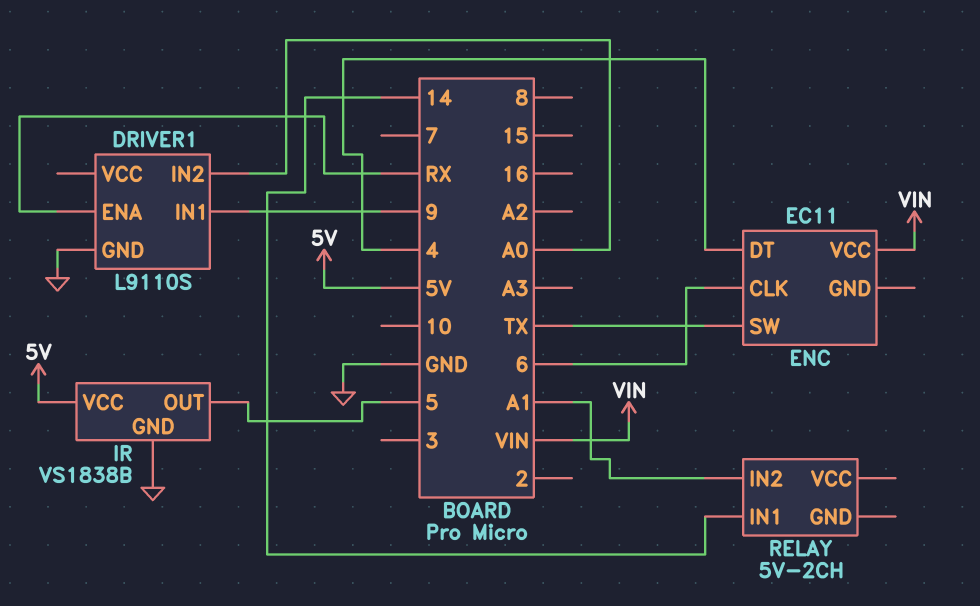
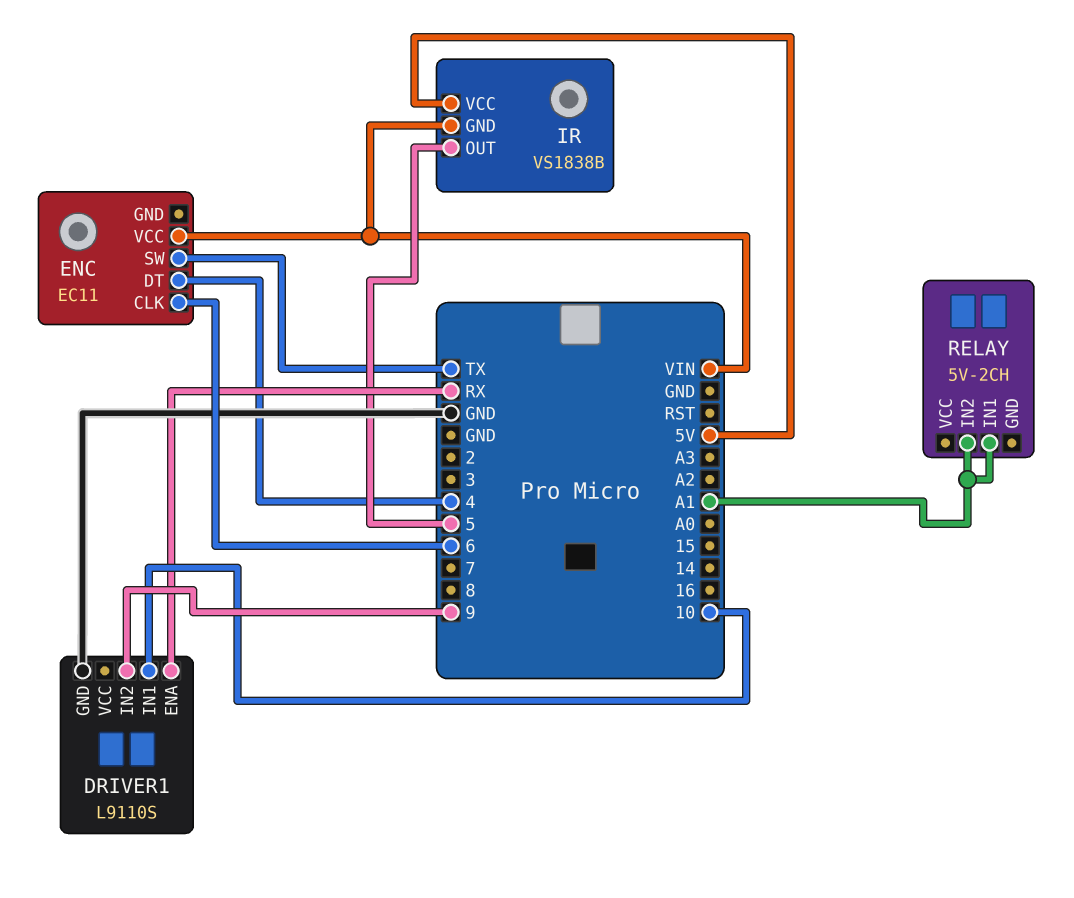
DRIVER1 pin IN1: 9 -> 10
DRIVER1 pin IN2: A0 -> 9
IR pin GND: GND -> VIN
RELAY pin IN1: 14 -> A1

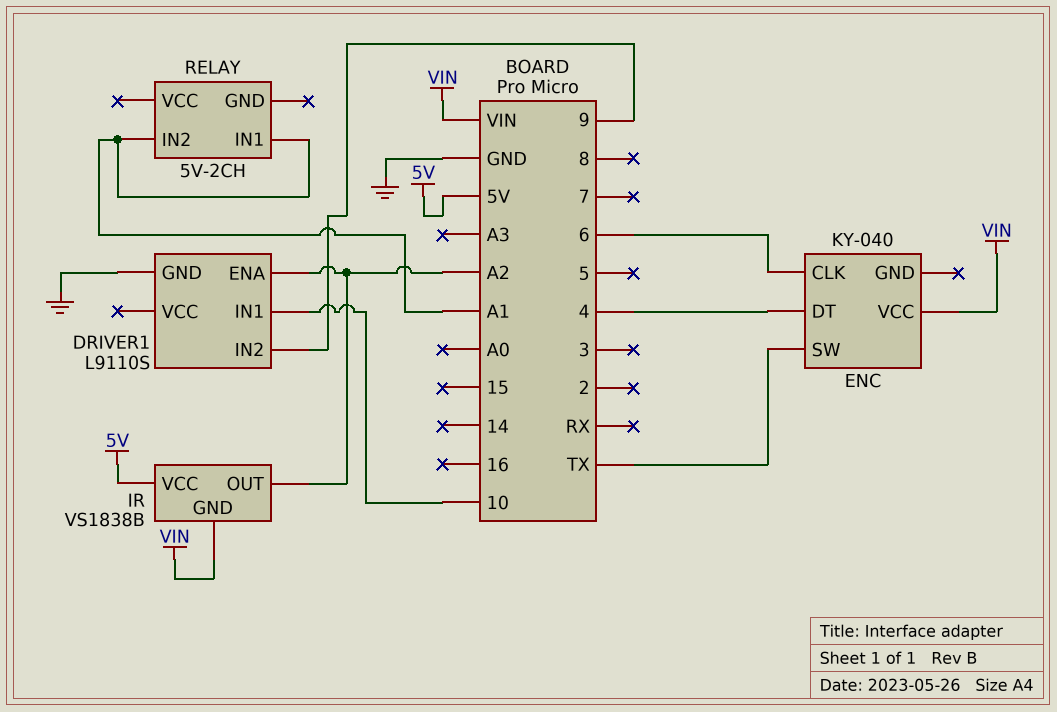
DRIVER1 pin ENA: RX -> A2
ENC: EC11 -> KY-040
IR pin OUT: 5 -> A2

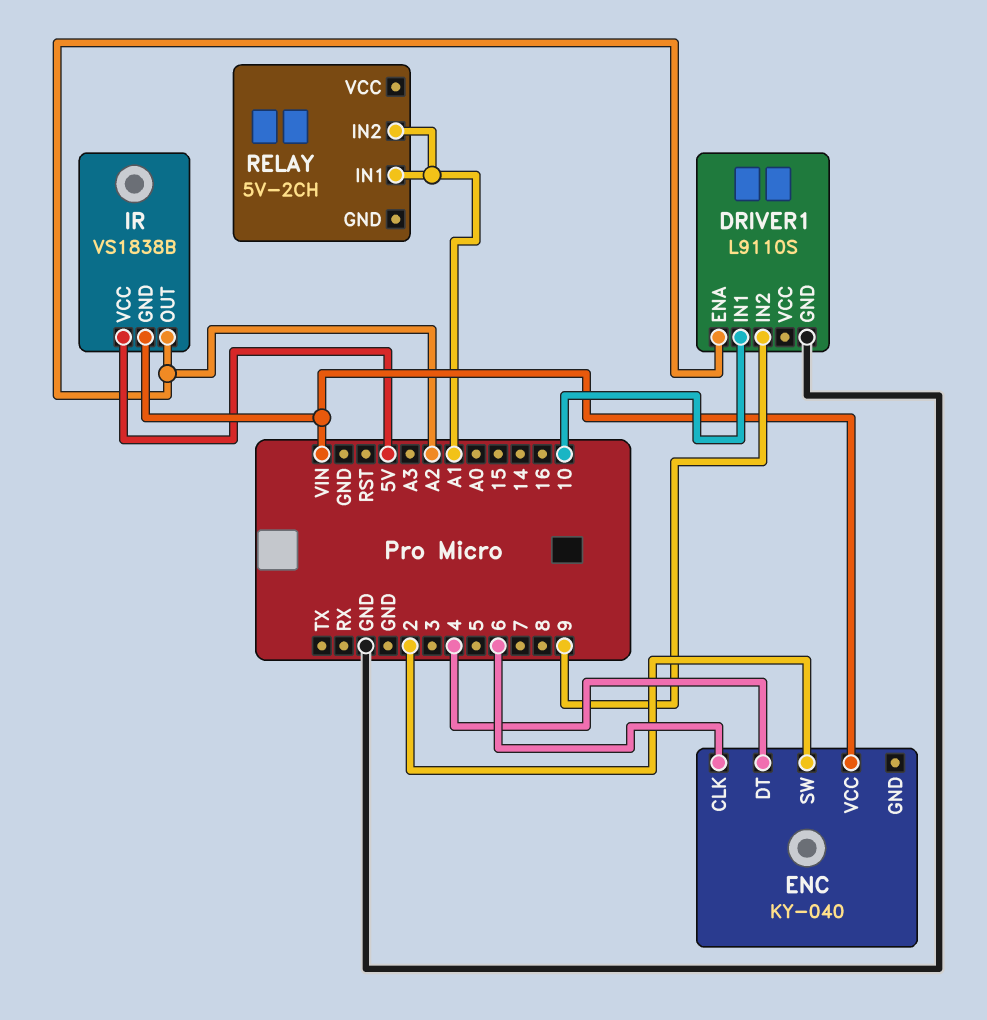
ENC pin SW: TX -> 2

